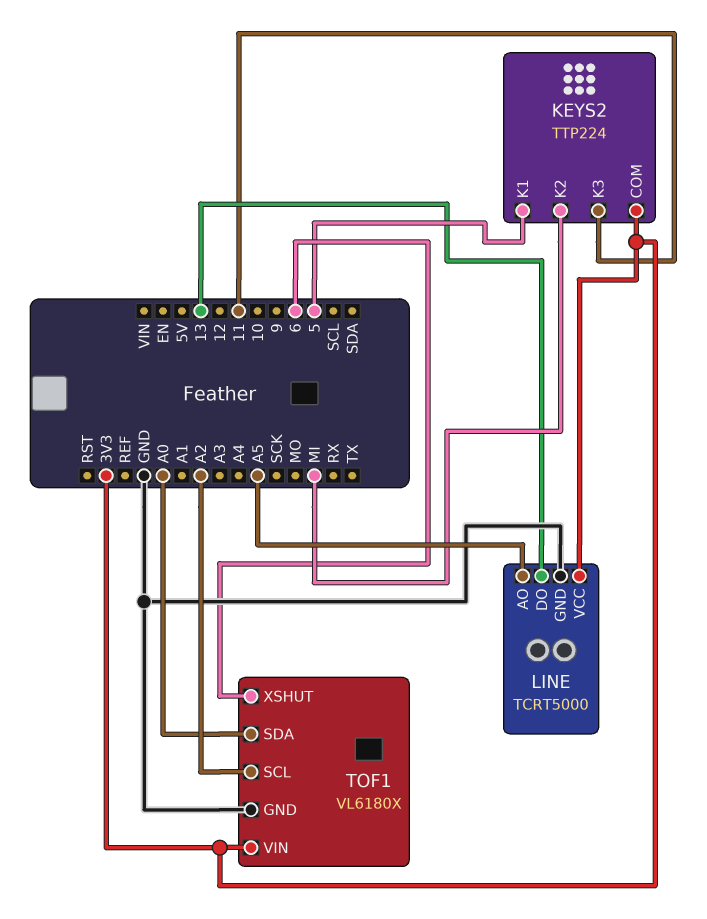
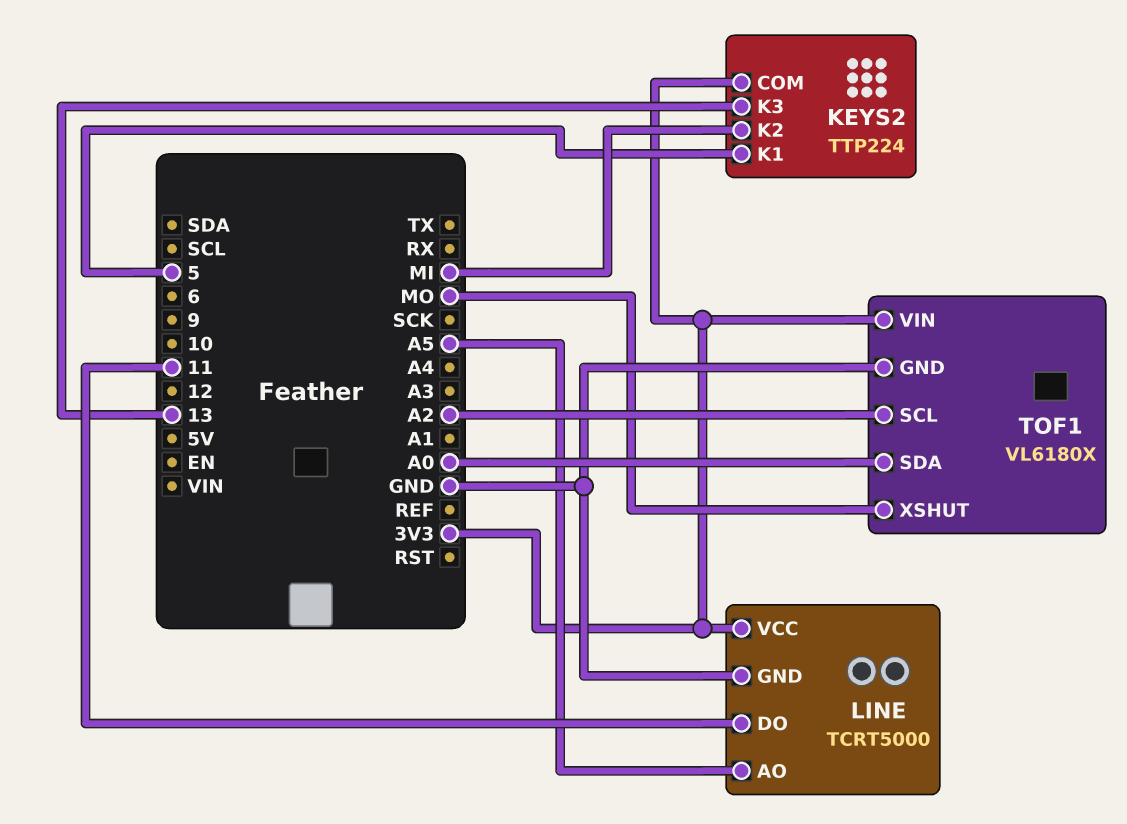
KEYS2 pin K3: 11 -> 13
LINE pin DO: 13 -> 11
TOF1 pin XSHUT: 6 -> MO

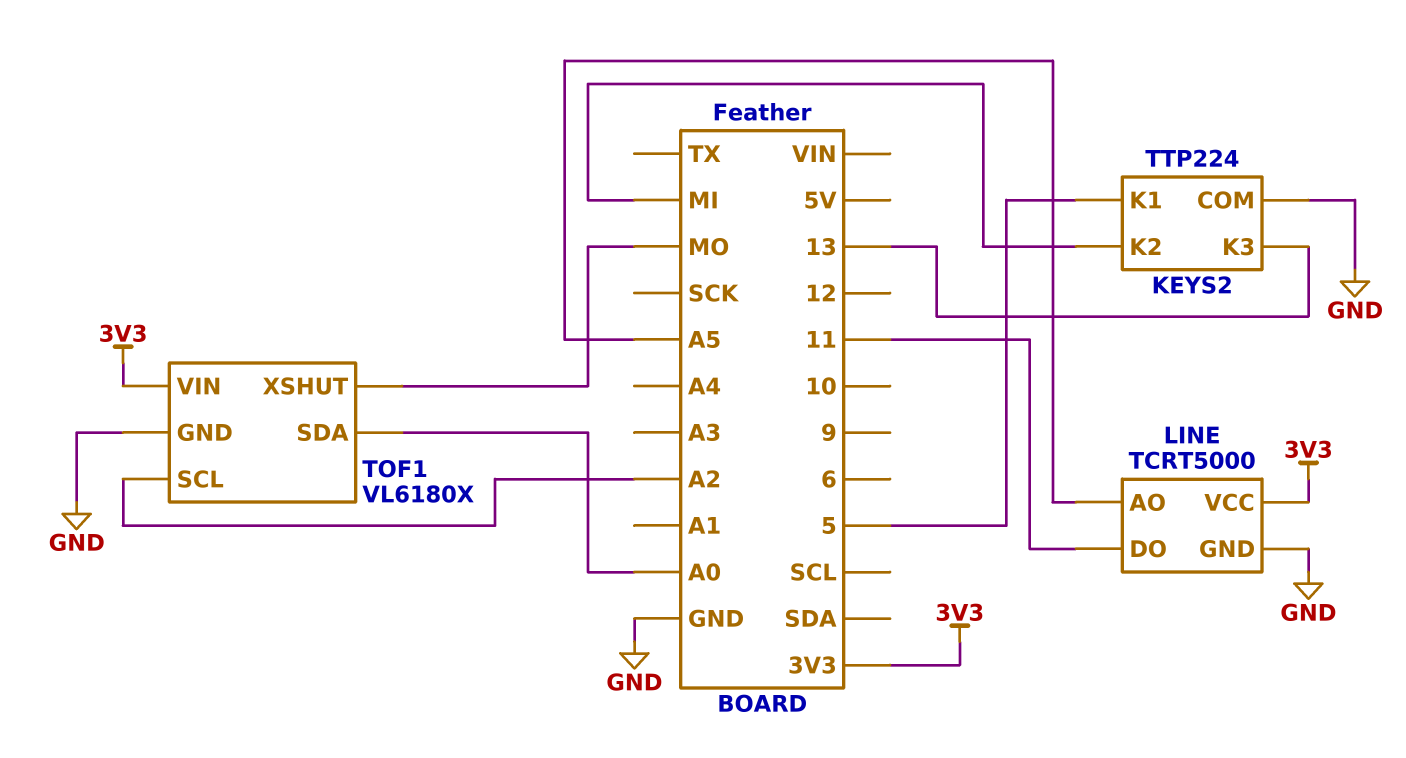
KEYS2 pin COM: 3V3 -> GND

